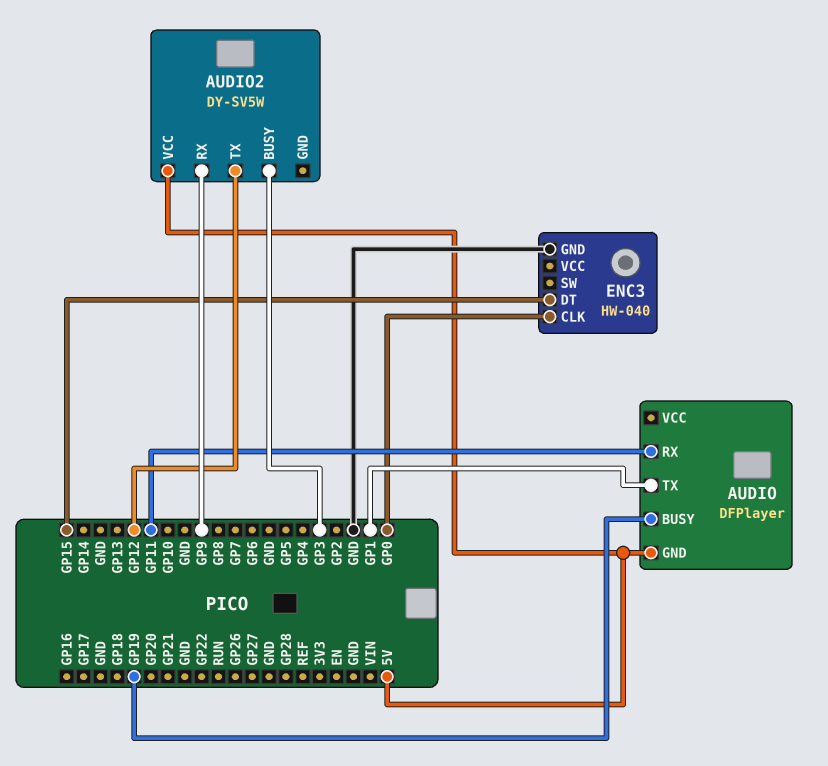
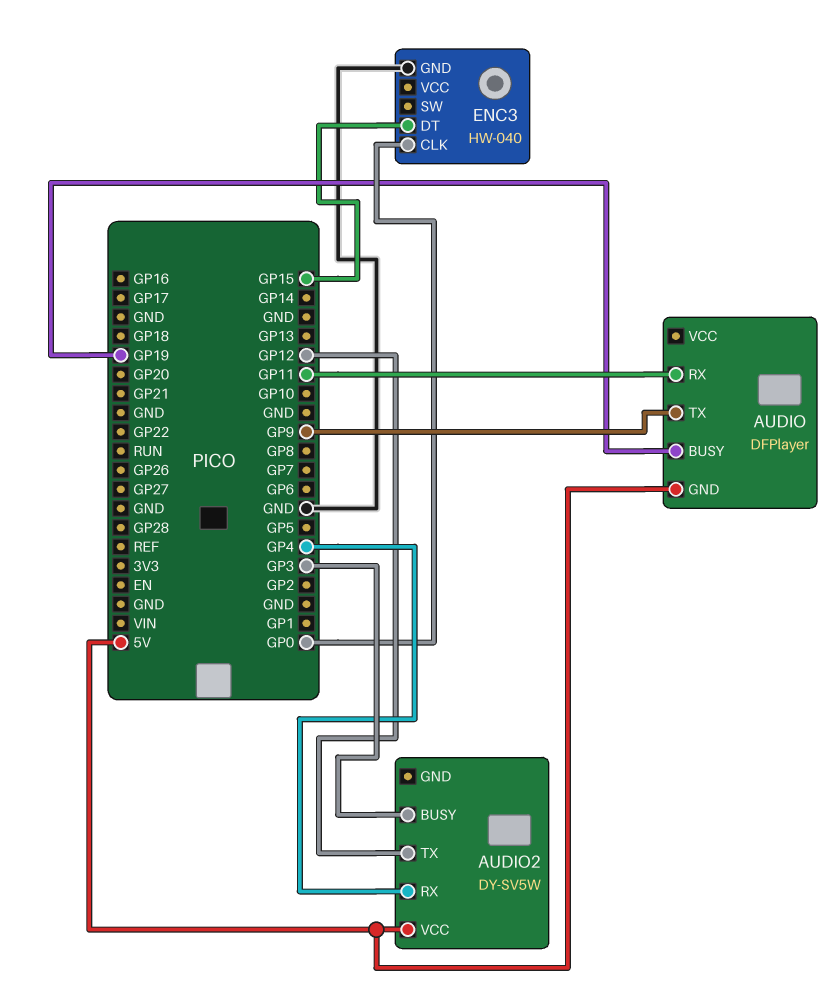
AUDIO pin TX: GP1 -> GP9
AUDIO2 pin RX: GP9 -> GP4

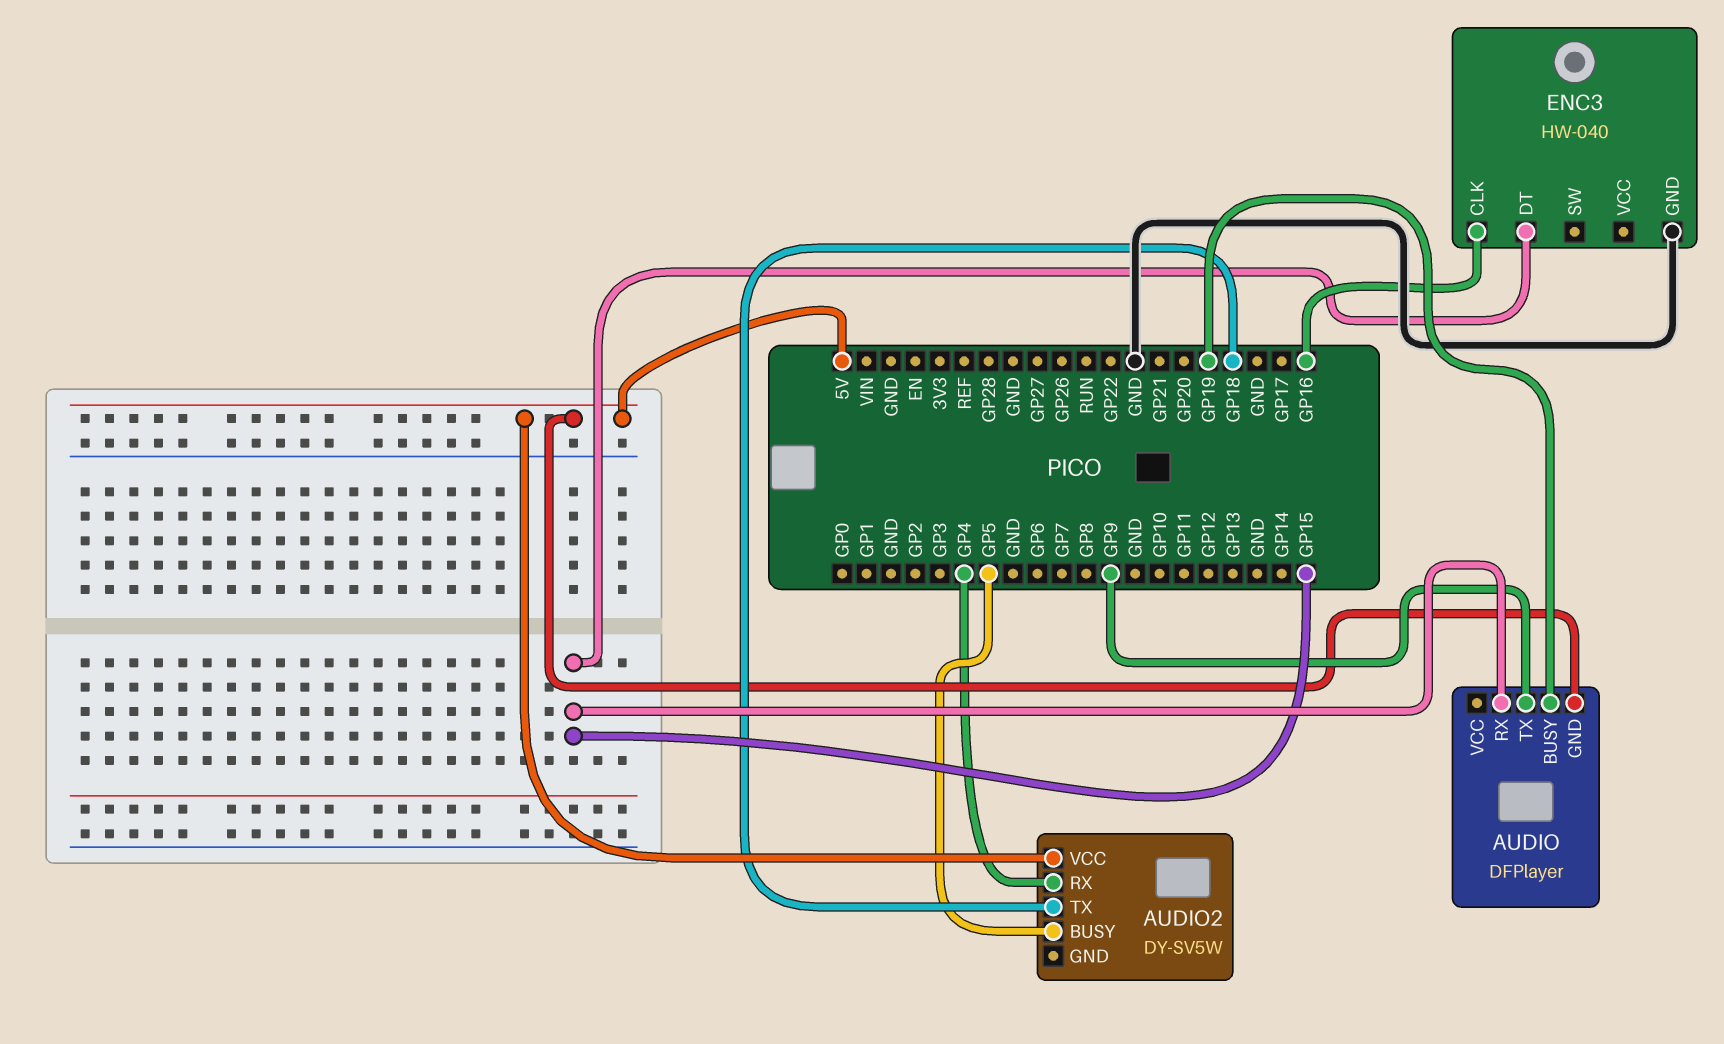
AUDIO pin RX: GP11 -> GP15
AUDIO2 pin BUSY: GP3 -> GP5
AUDIO2 pin TX: GP12 -> GP18
ENC3 pin CLK: GP0 -> GP16

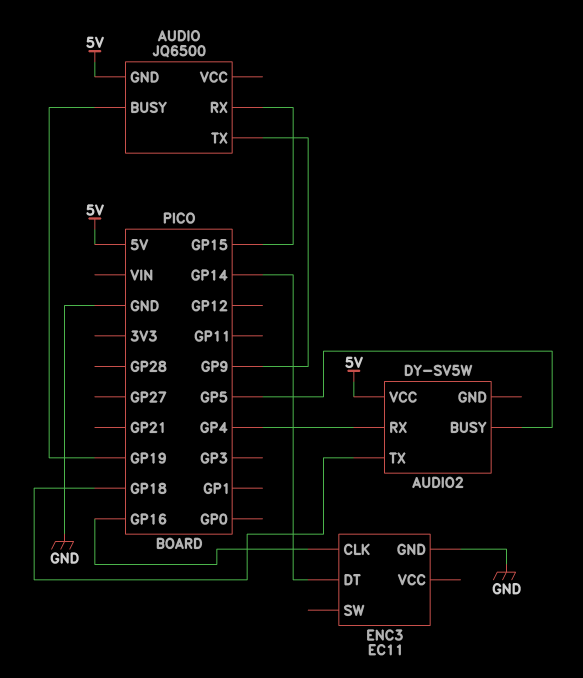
AUDIO: DFPlayer -> JQ6500
ENC3: HW-040 -> EC11
ENC3 pin DT: GP15 -> GP14

